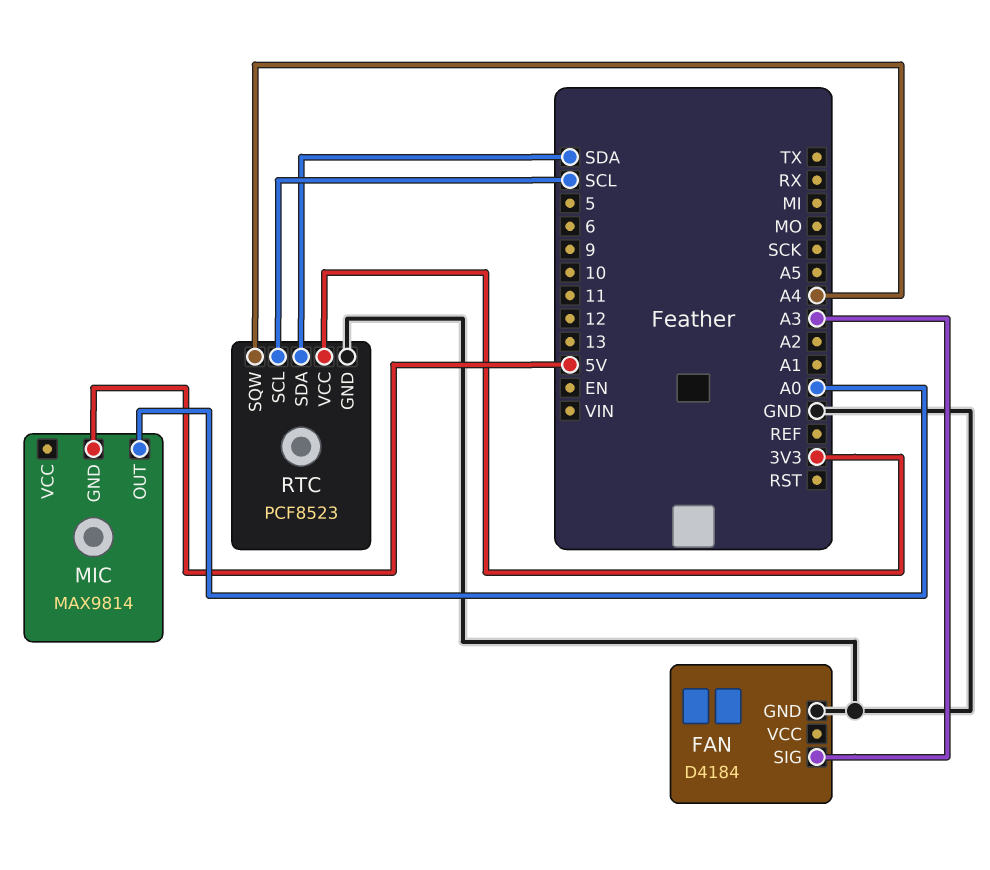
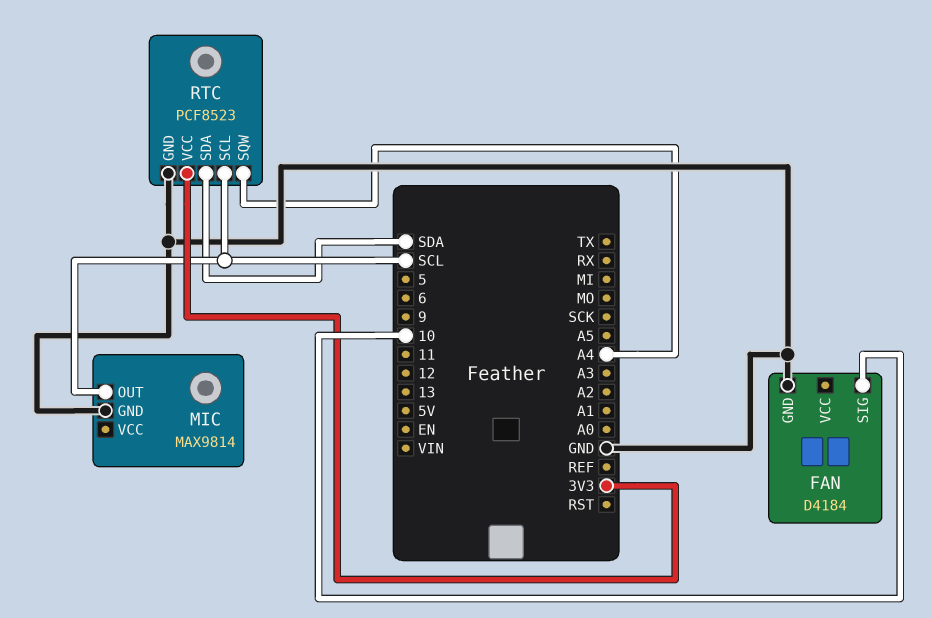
FAN pin SIG: A3 -> 10
MIC pin GND: 5V -> GND
MIC pin OUT: A0 -> SCL

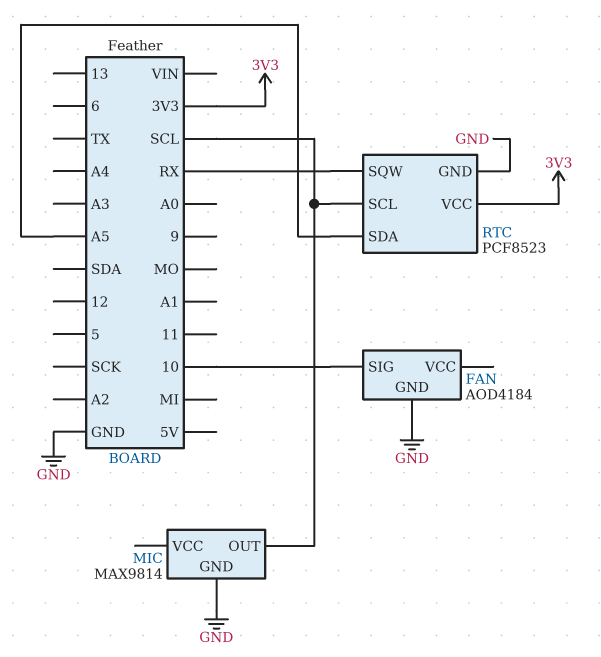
FAN: D4184 -> AOD4184
RTC pin SDA: SDA -> A5
RTC pin SQW: A4 -> RX

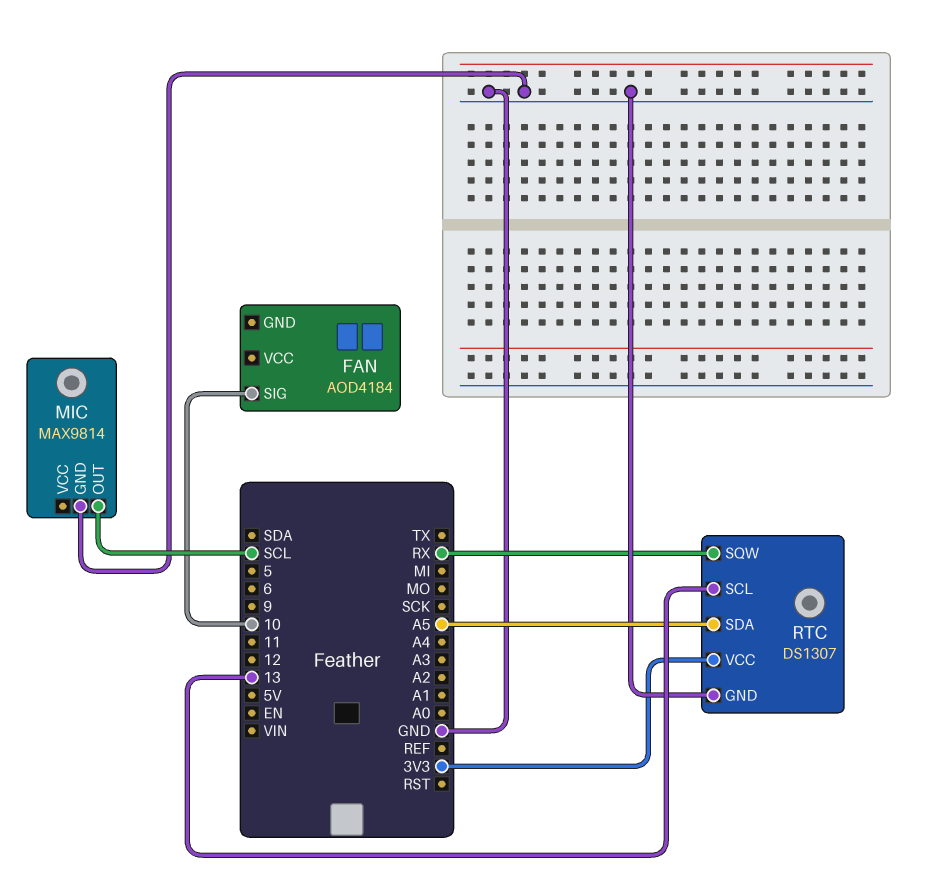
FAN pin GND: GND -> none
RTC: PCF8523 -> DS1307
RTC pin SCL: SCL -> 13

